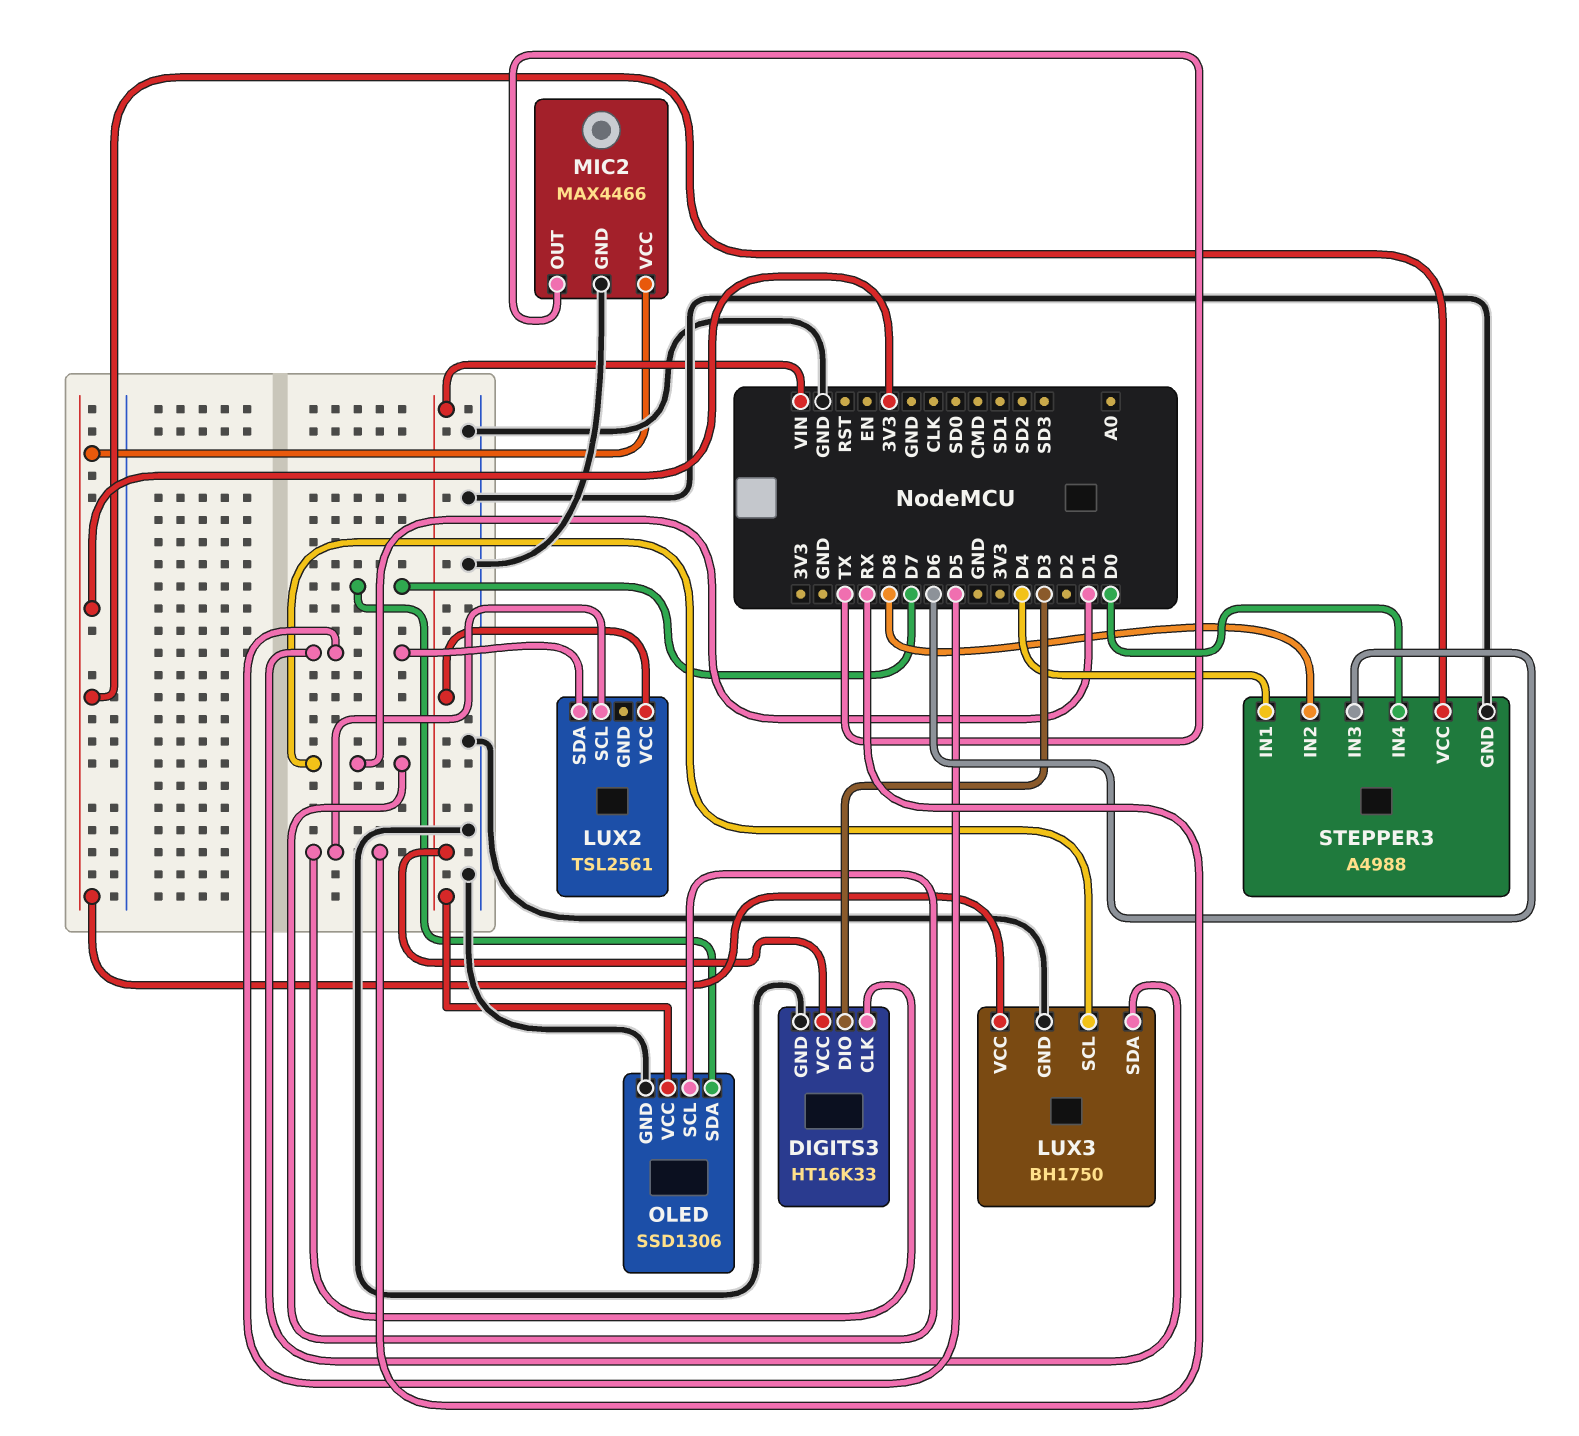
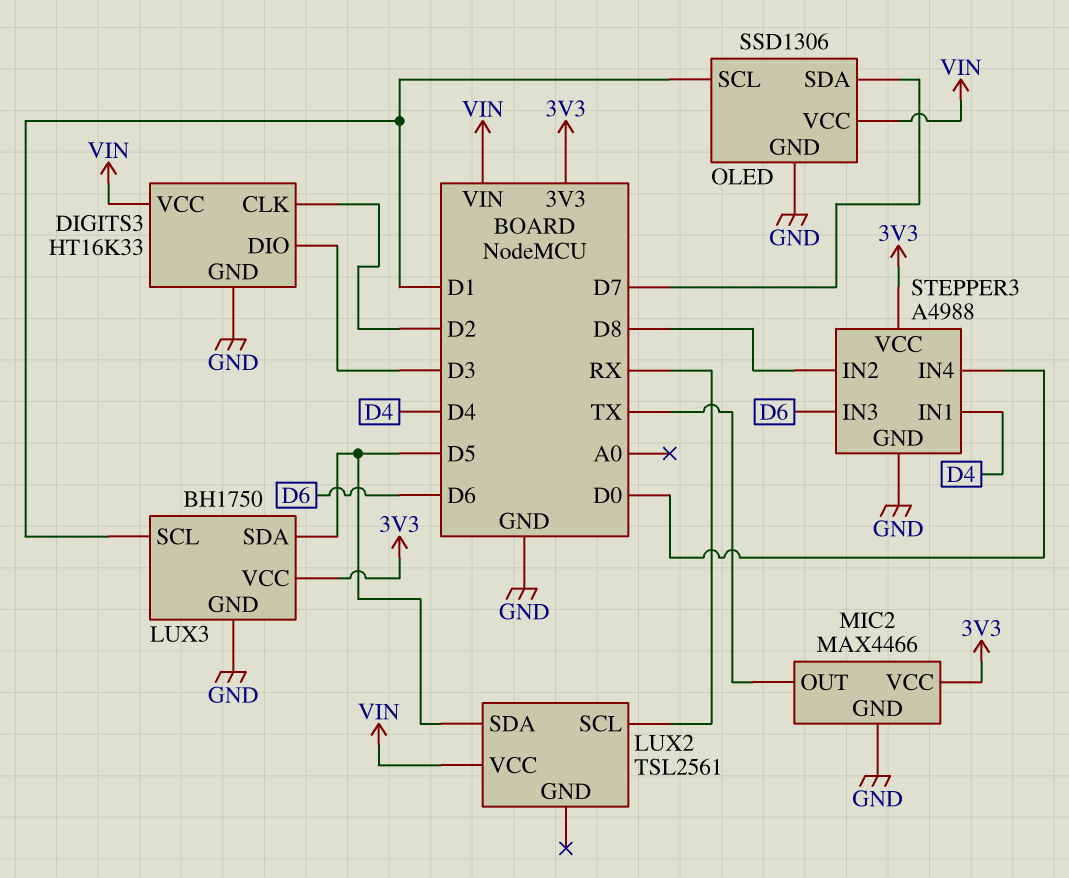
DIGITS3 pin CLK: RX -> D2

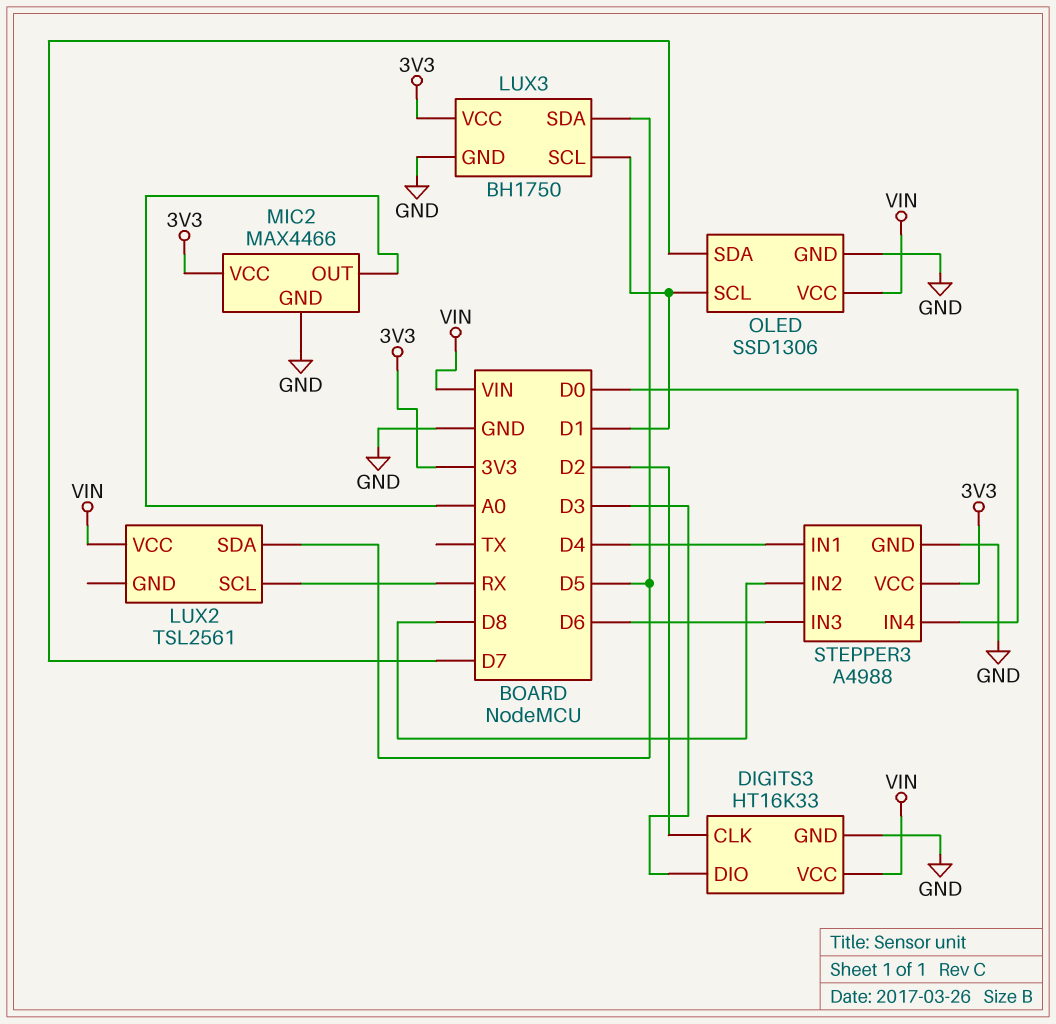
MIC2 pin OUT: TX -> A0

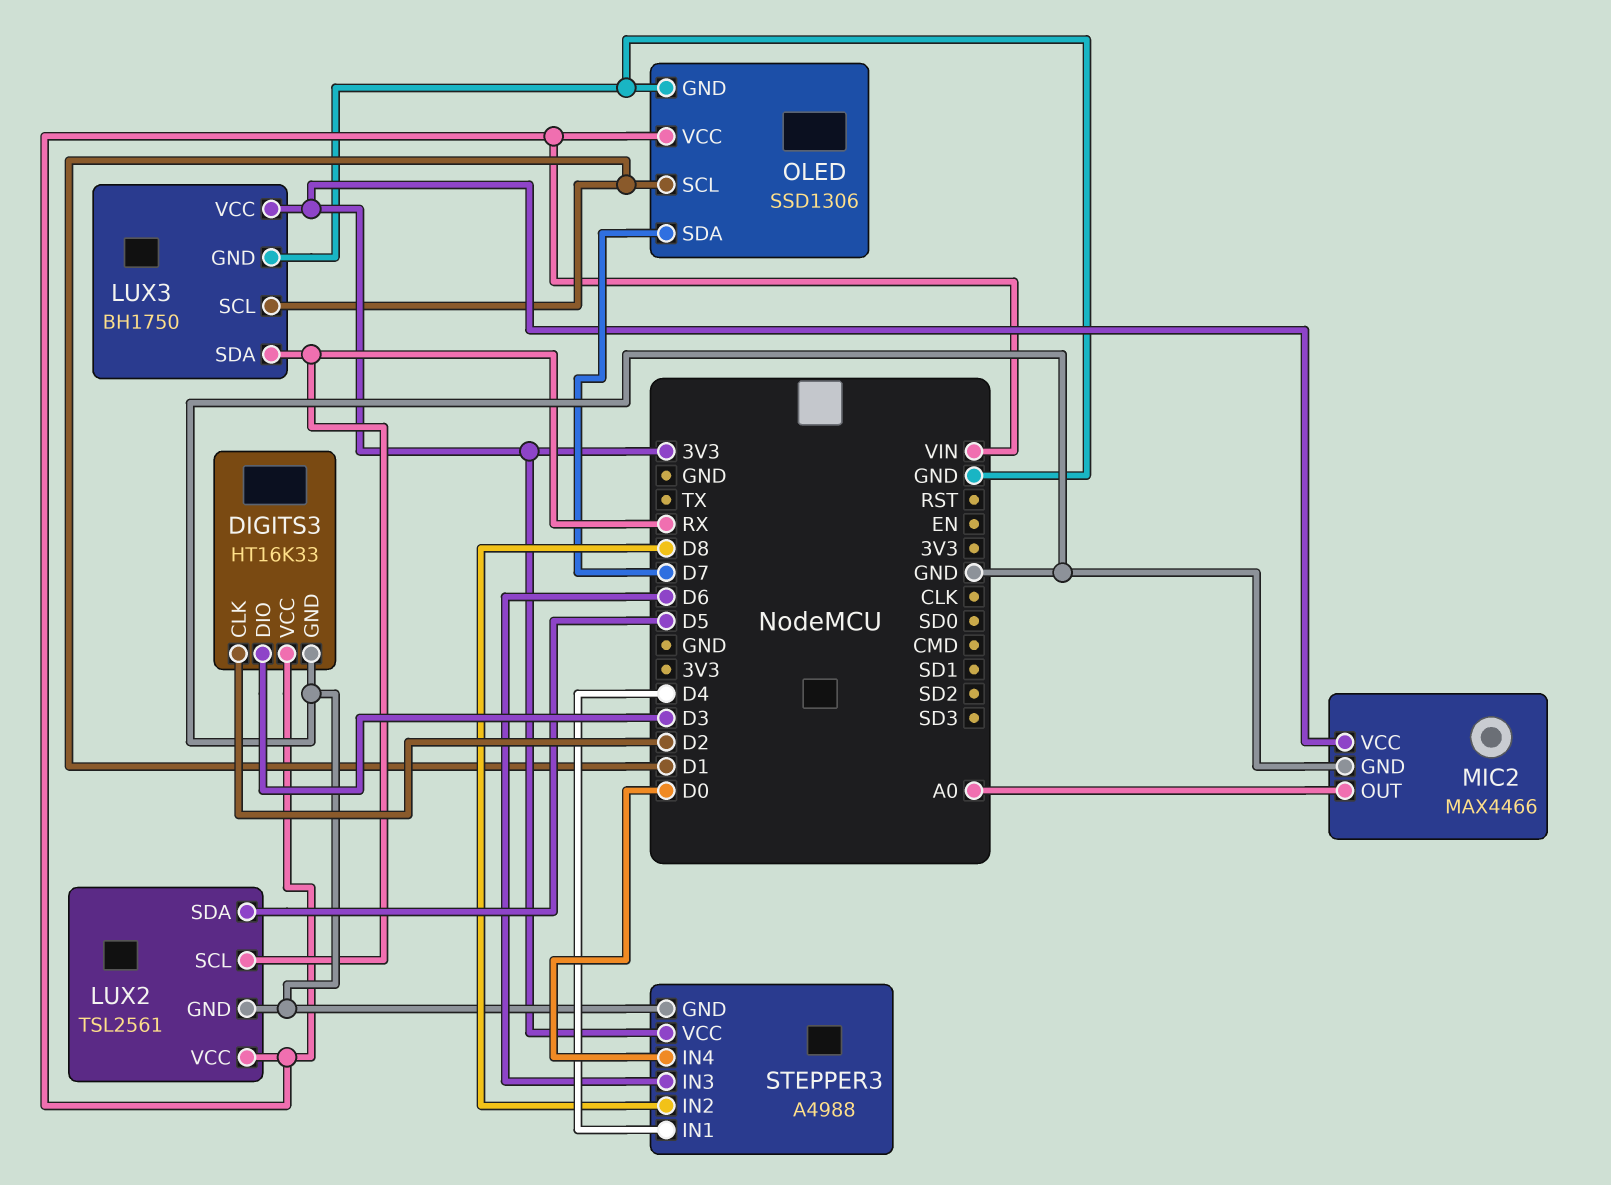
LUX2 pin GND: none -> GND
LUX3 pin SDA: D5 -> RX

